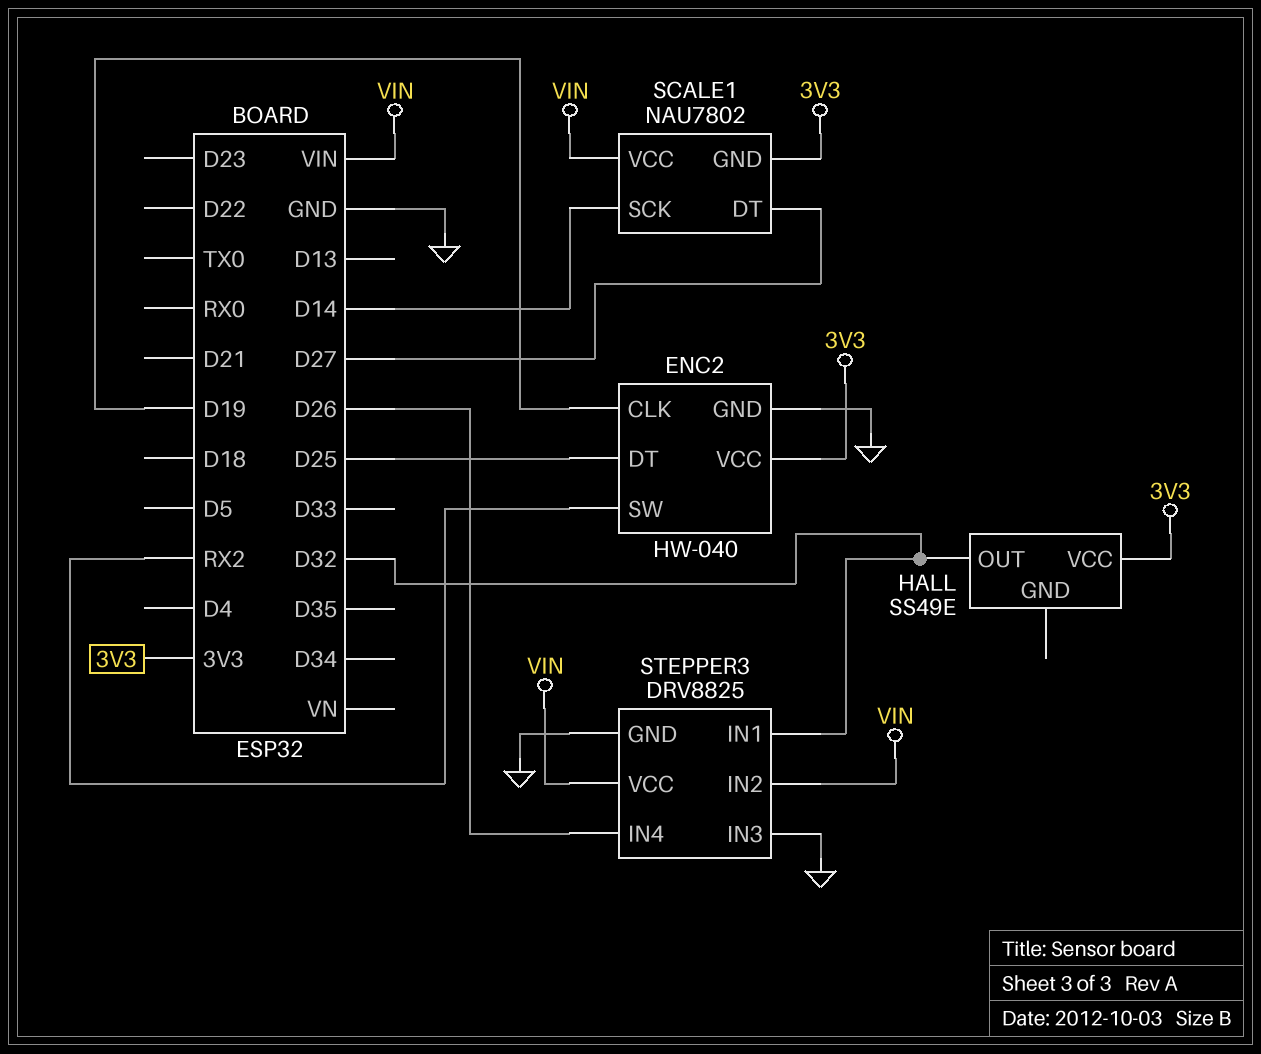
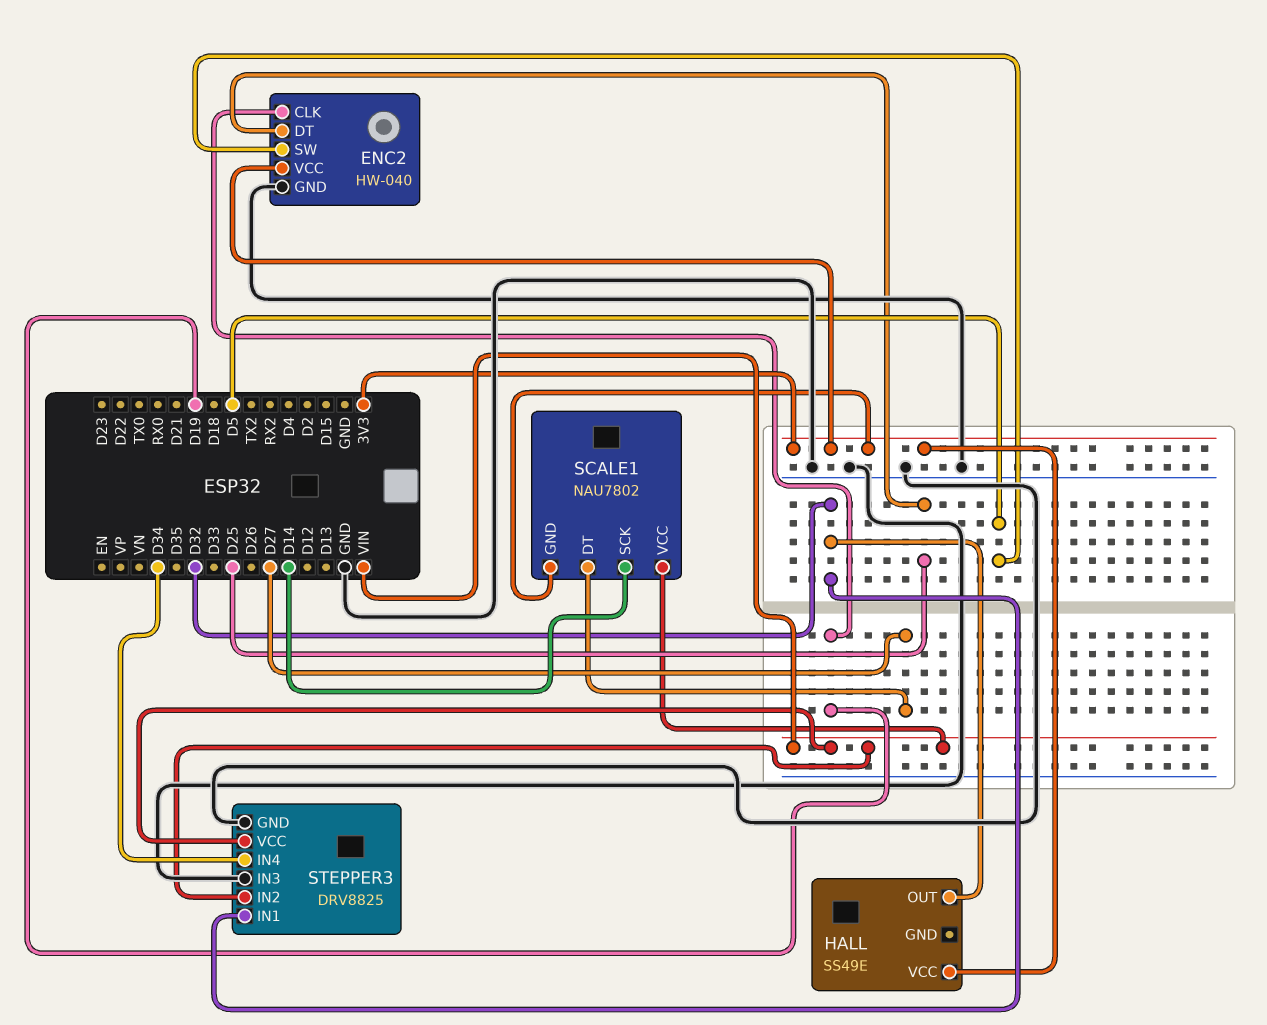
ENC2 pin SW: RX2 -> D5
STEPPER3 pin IN4: D26 -> D34

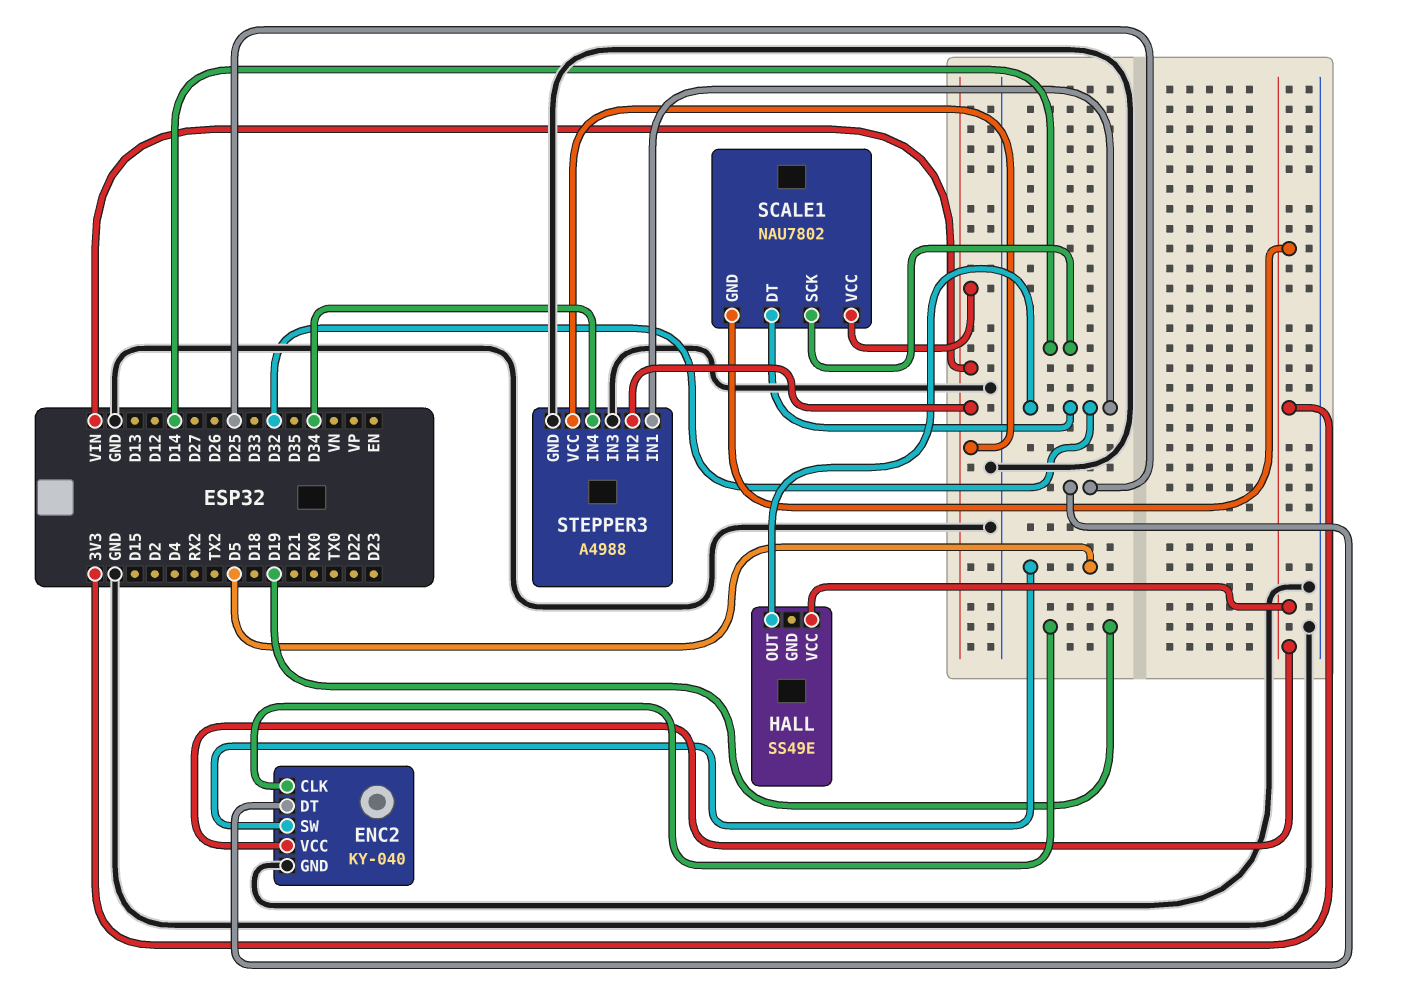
ENC2: HW-040 -> KY-040
SCALE1 pin DT: D27 -> D32
STEPPER3: DRV8825 -> A4988

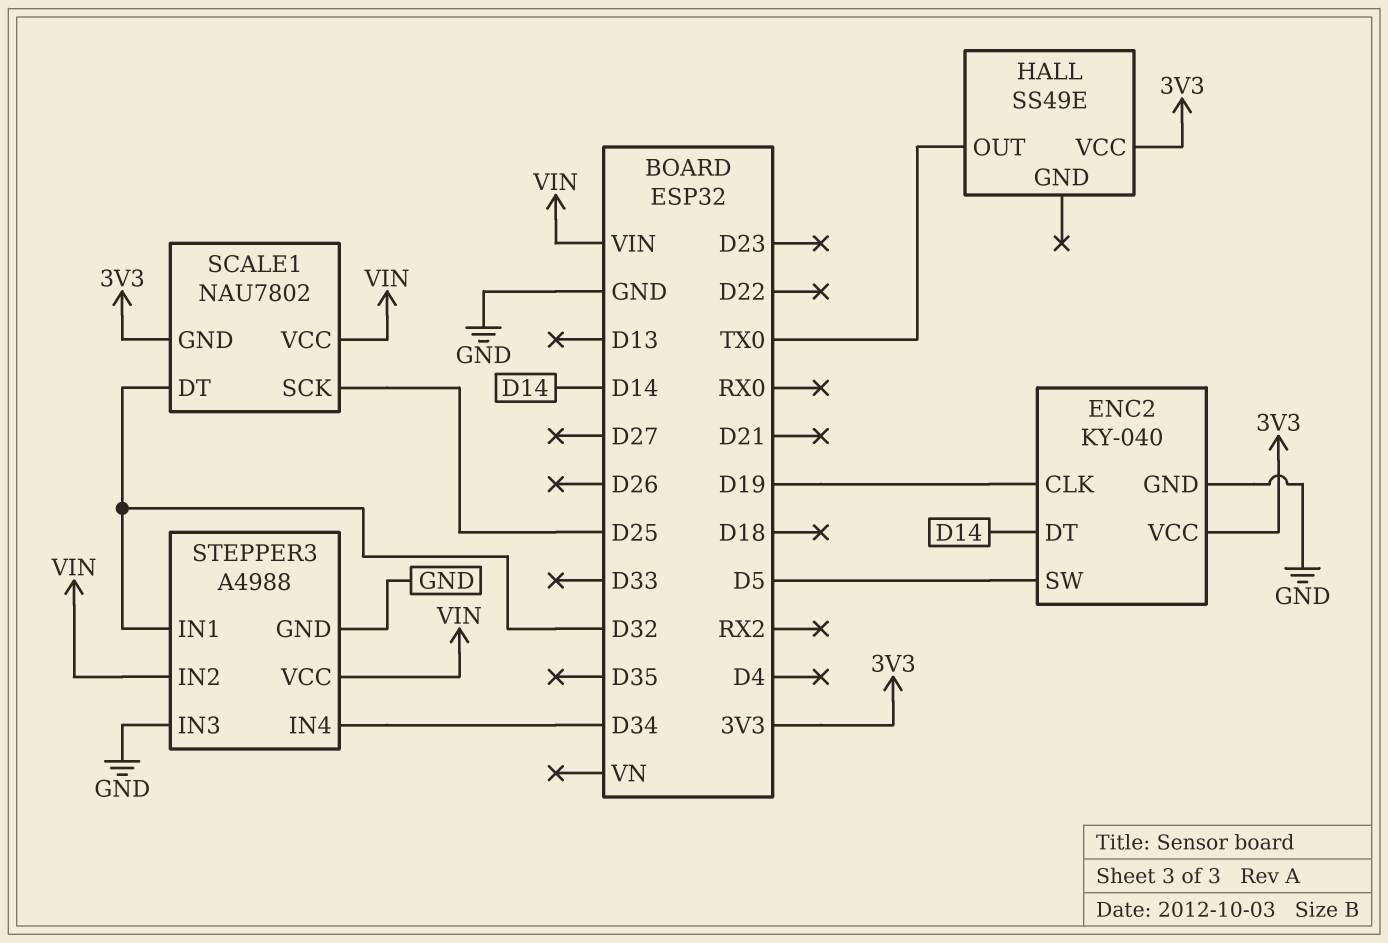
ENC2 pin DT: D25 -> D14
HALL pin OUT: D32 -> TX0
SCALE1 pin SCK: D14 -> D25

